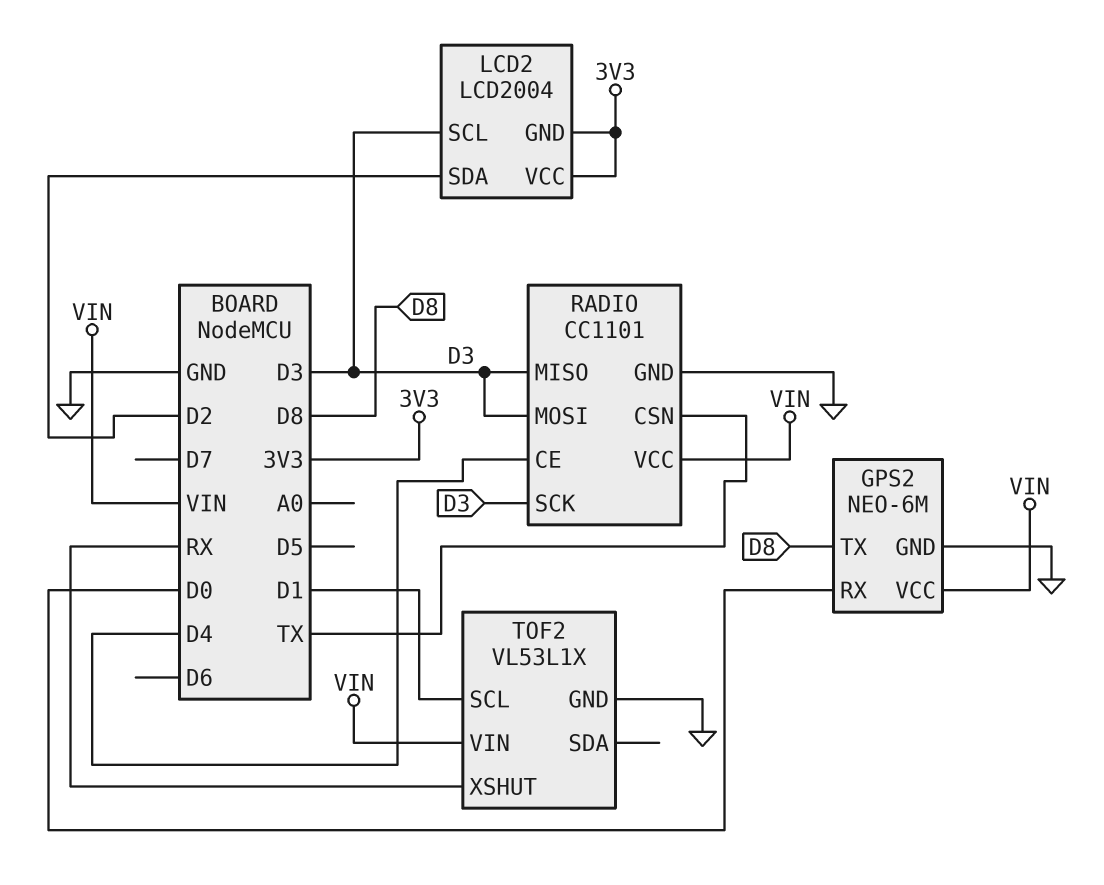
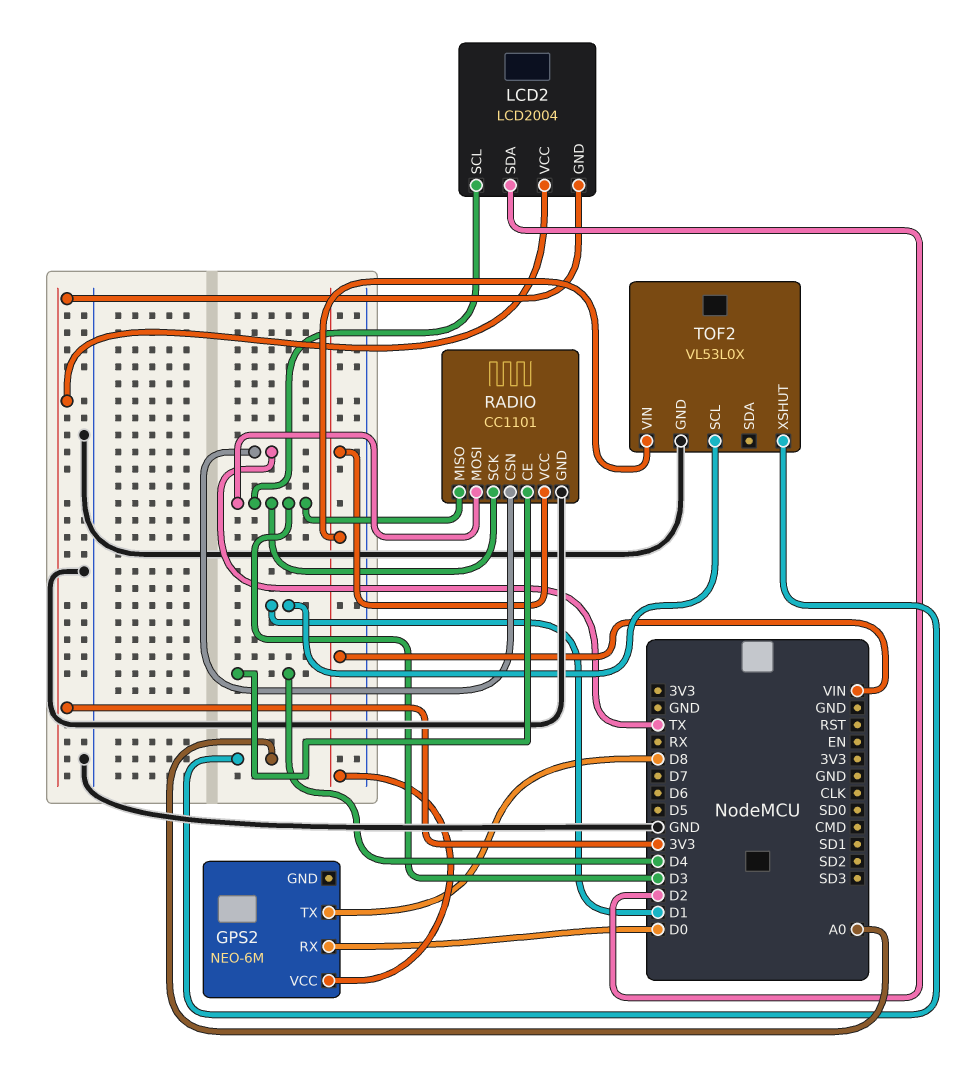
GPS2 pin GND: GND -> none
TOF2: VL53L1X -> VL53L0X
TOF2 pin XSHUT: RX -> A0

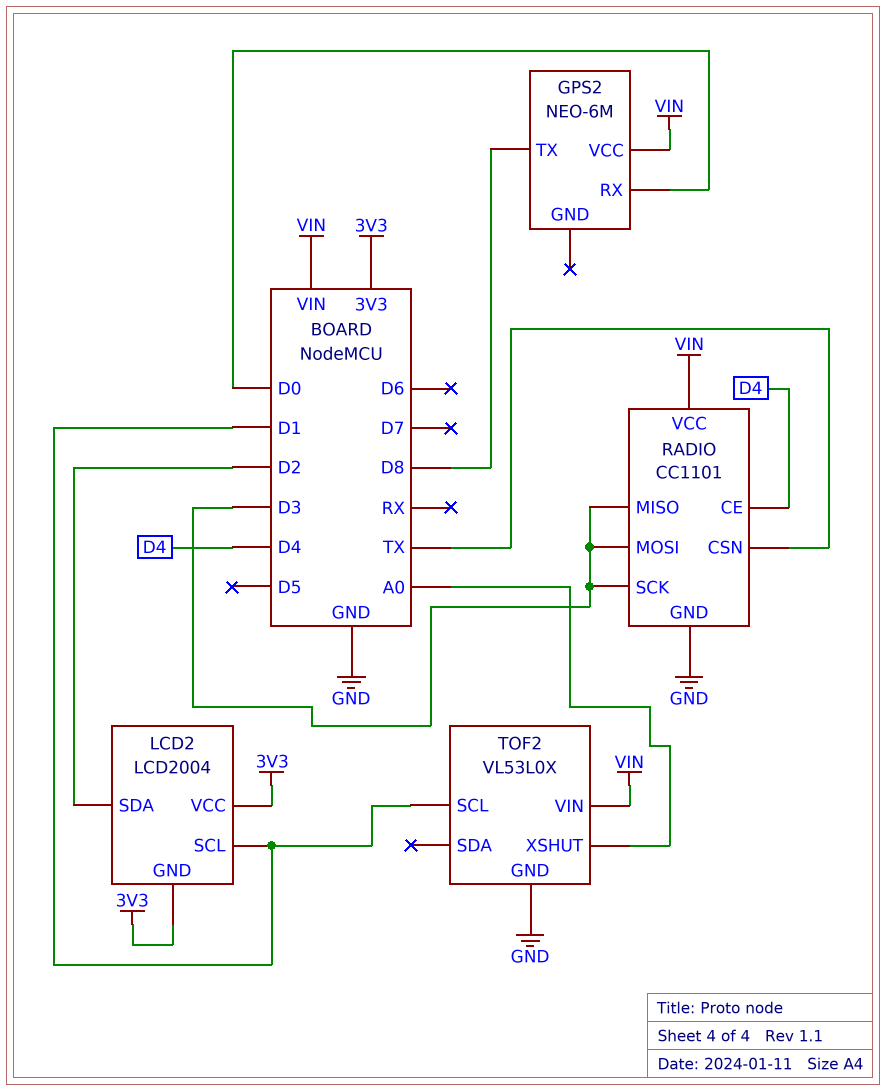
LCD2 pin SCL: D3 -> D1

